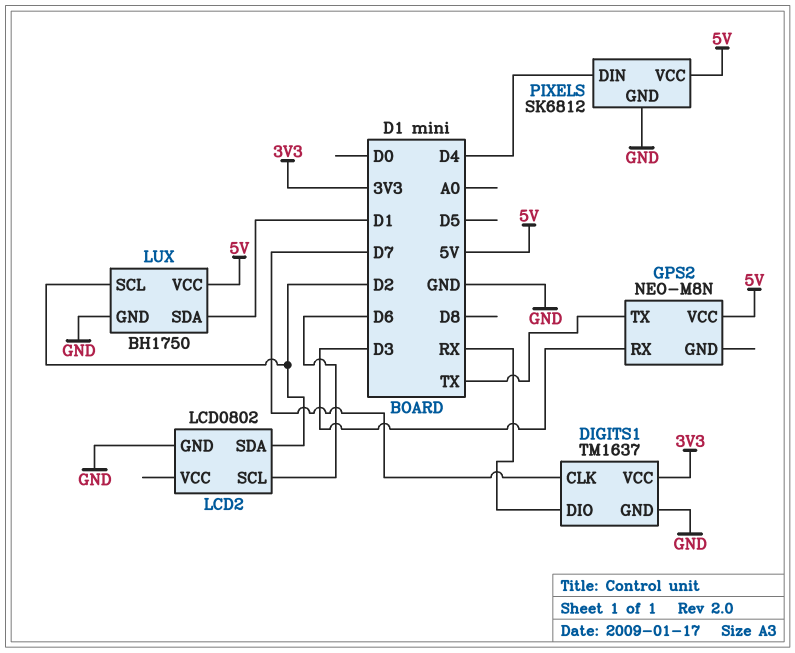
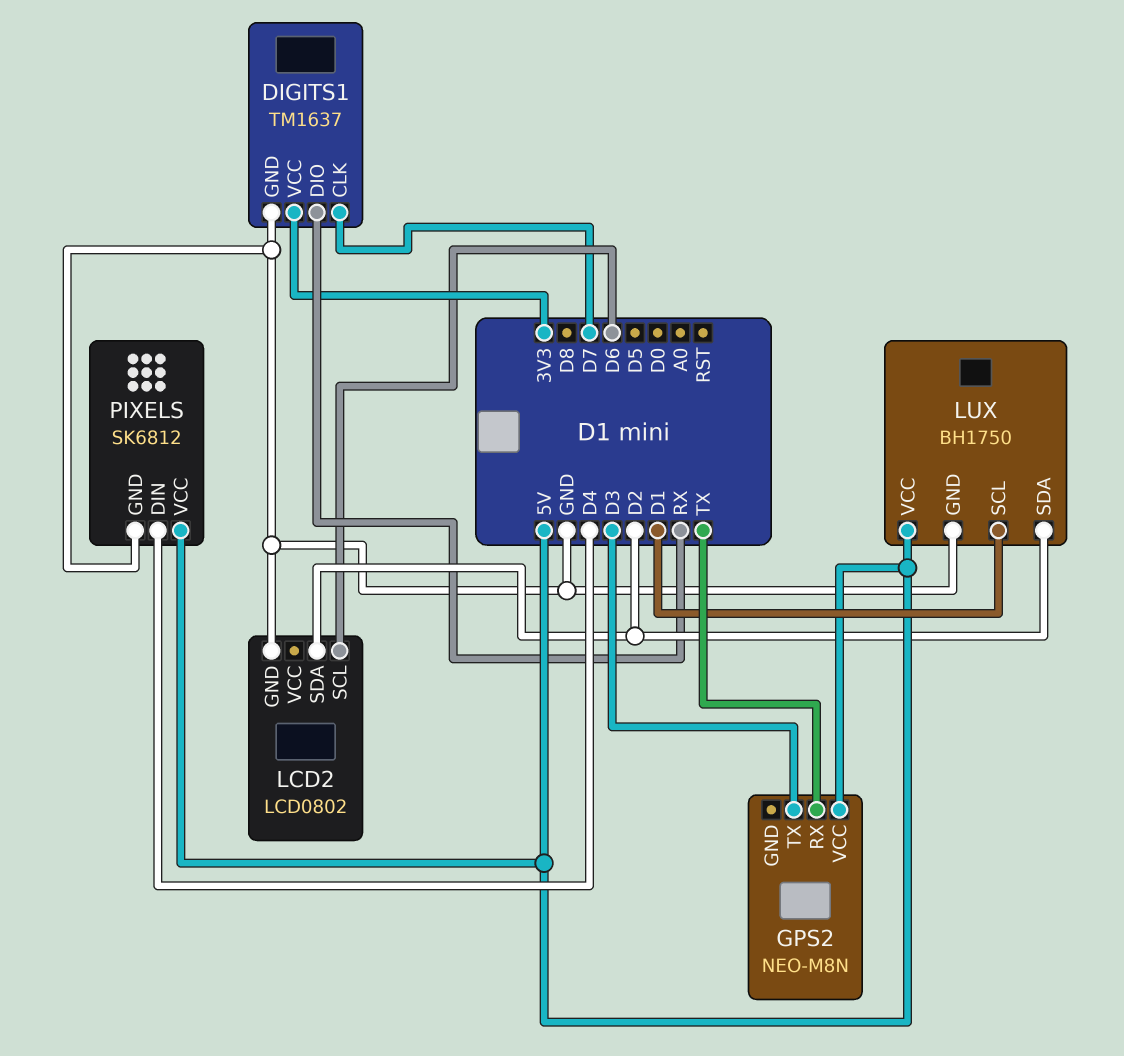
GPS2 pin RX: D3 -> TX
GPS2 pin TX: TX -> D3
LUX pin SCL: D2 -> D1
LUX pin SDA: D1 -> D2

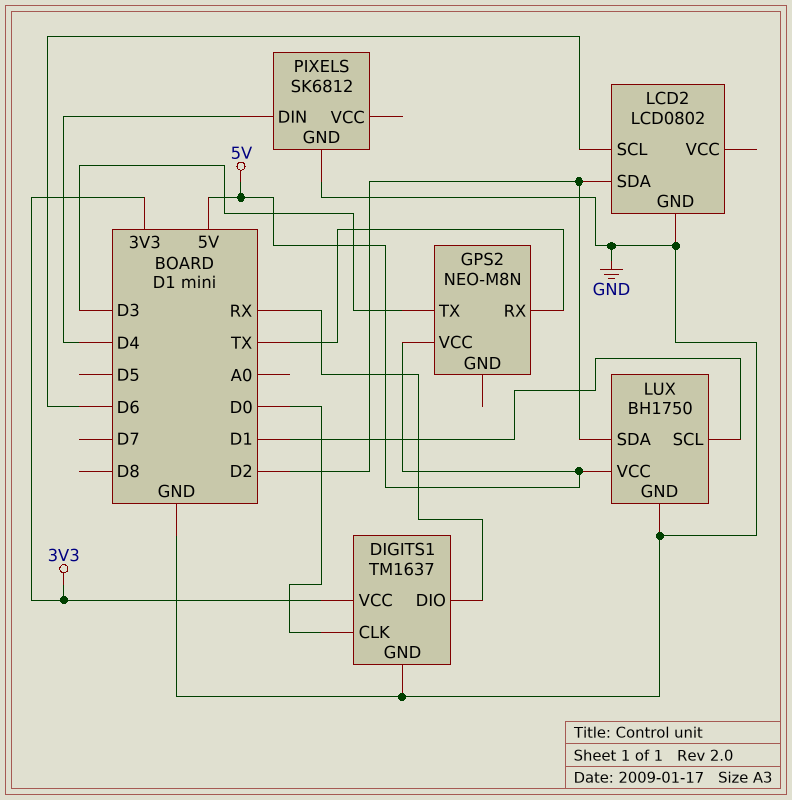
DIGITS1 pin CLK: D7 -> D0
PIXELS pin VCC: 5V -> none

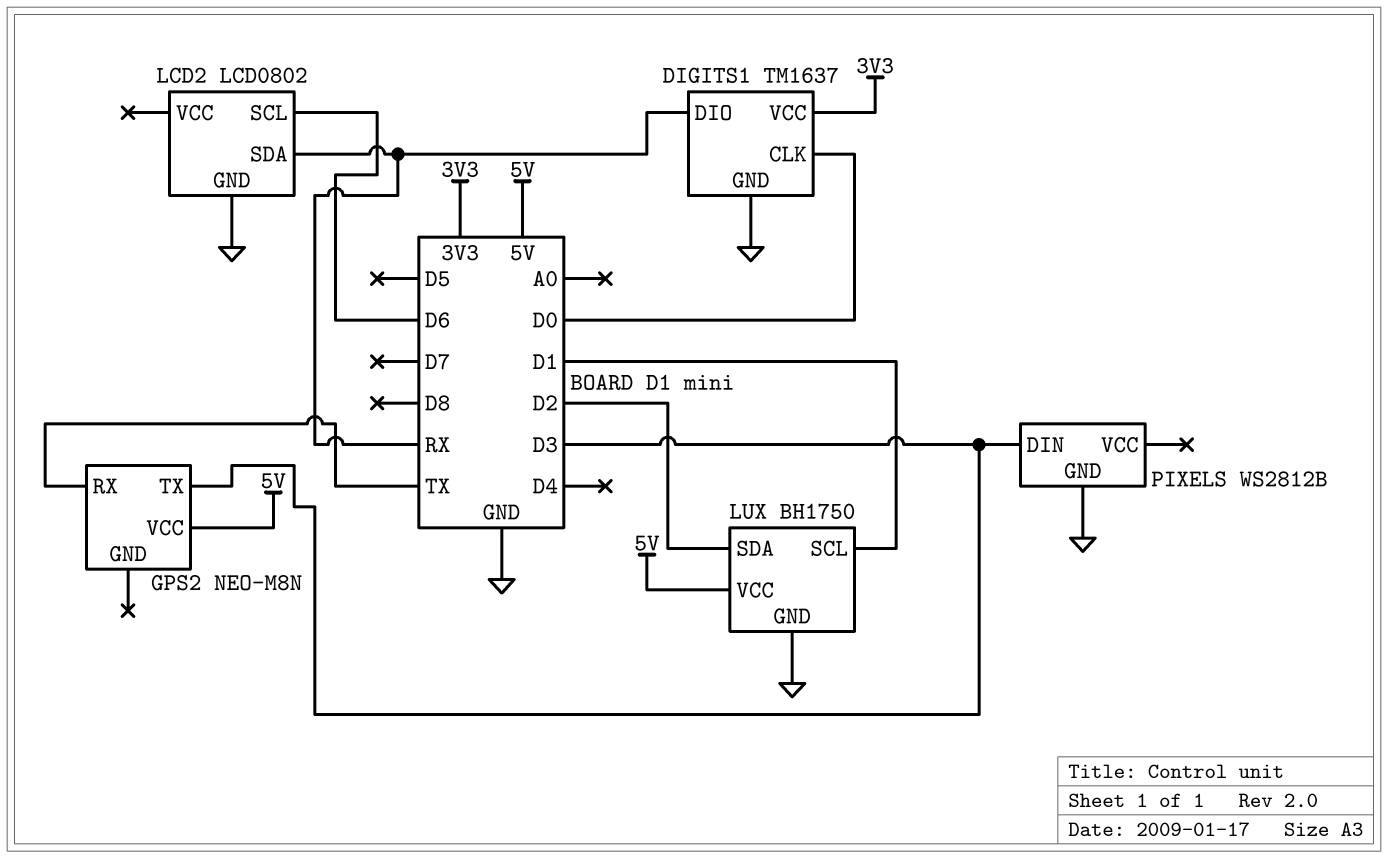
LCD2 pin SDA: D2 -> RX
PIXELS: SK6812 -> WS2812B
PIXELS pin DIN: D4 -> D3

